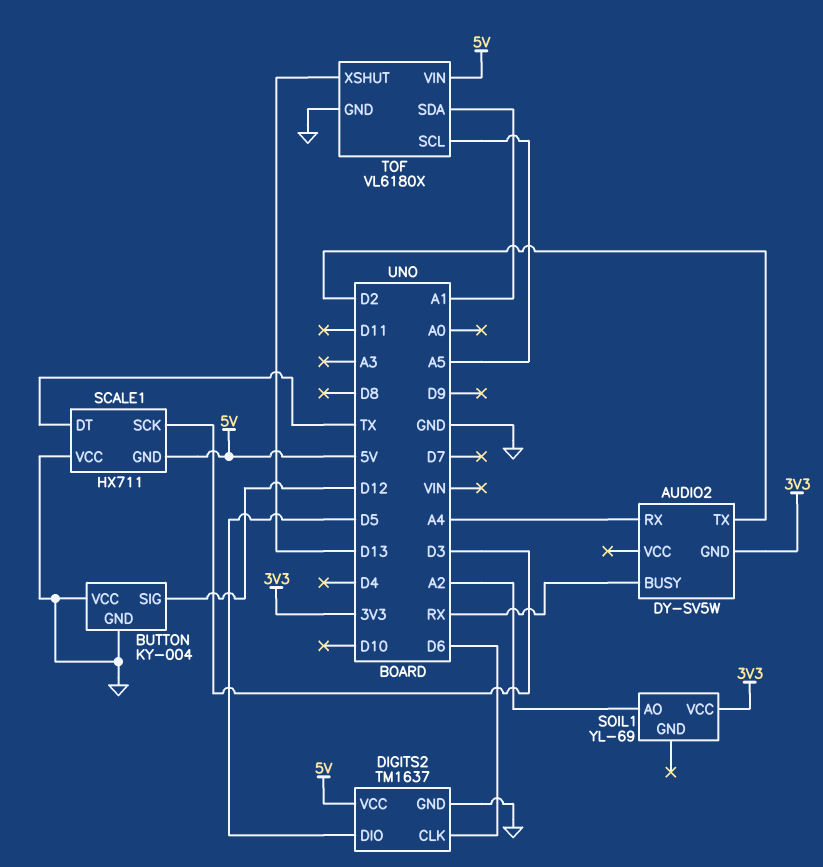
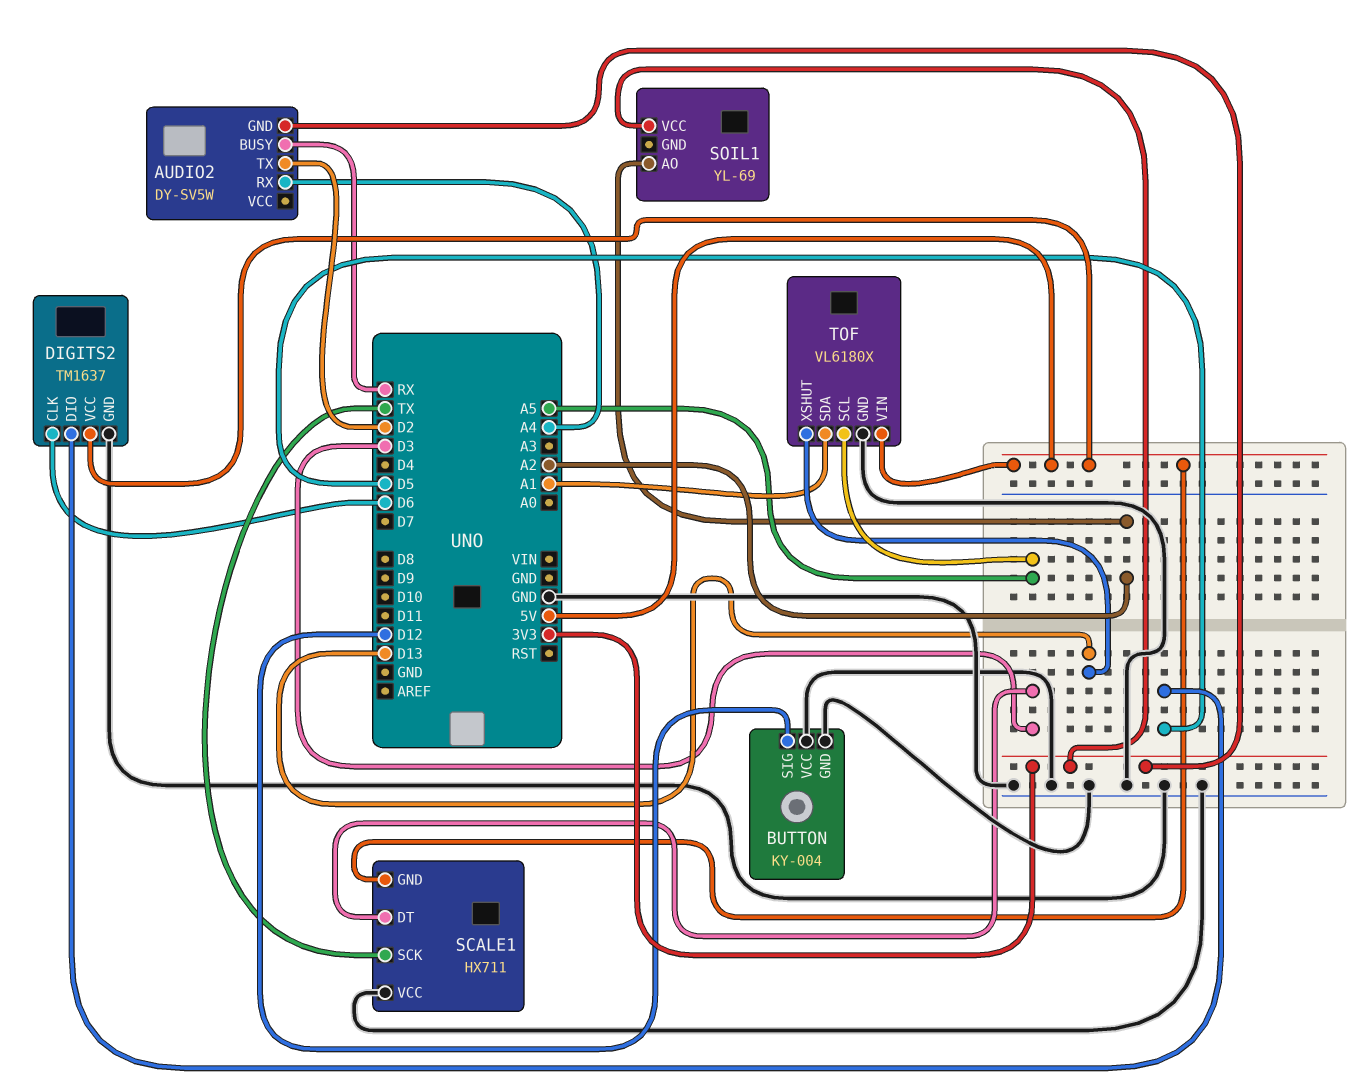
SCALE1 pin DT: TX -> D3
SCALE1 pin SCK: D3 -> TX

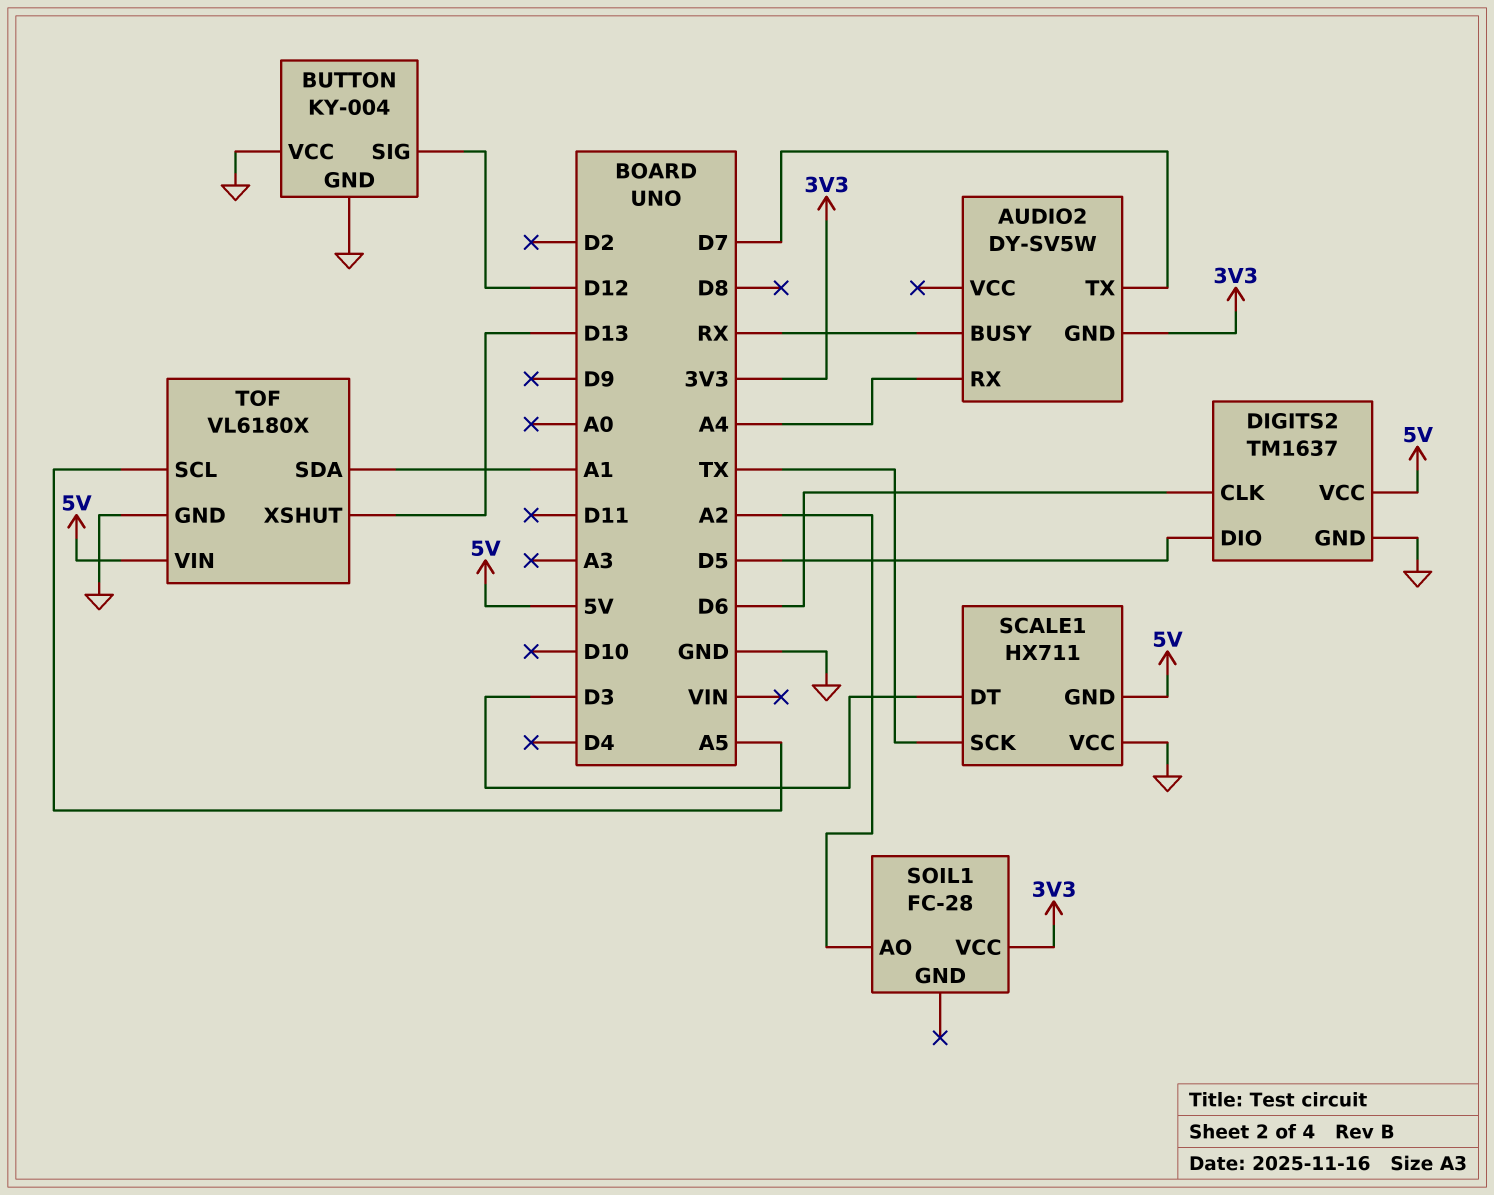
AUDIO2 pin TX: D2 -> D7
SOIL1: YL-69 -> FC-28

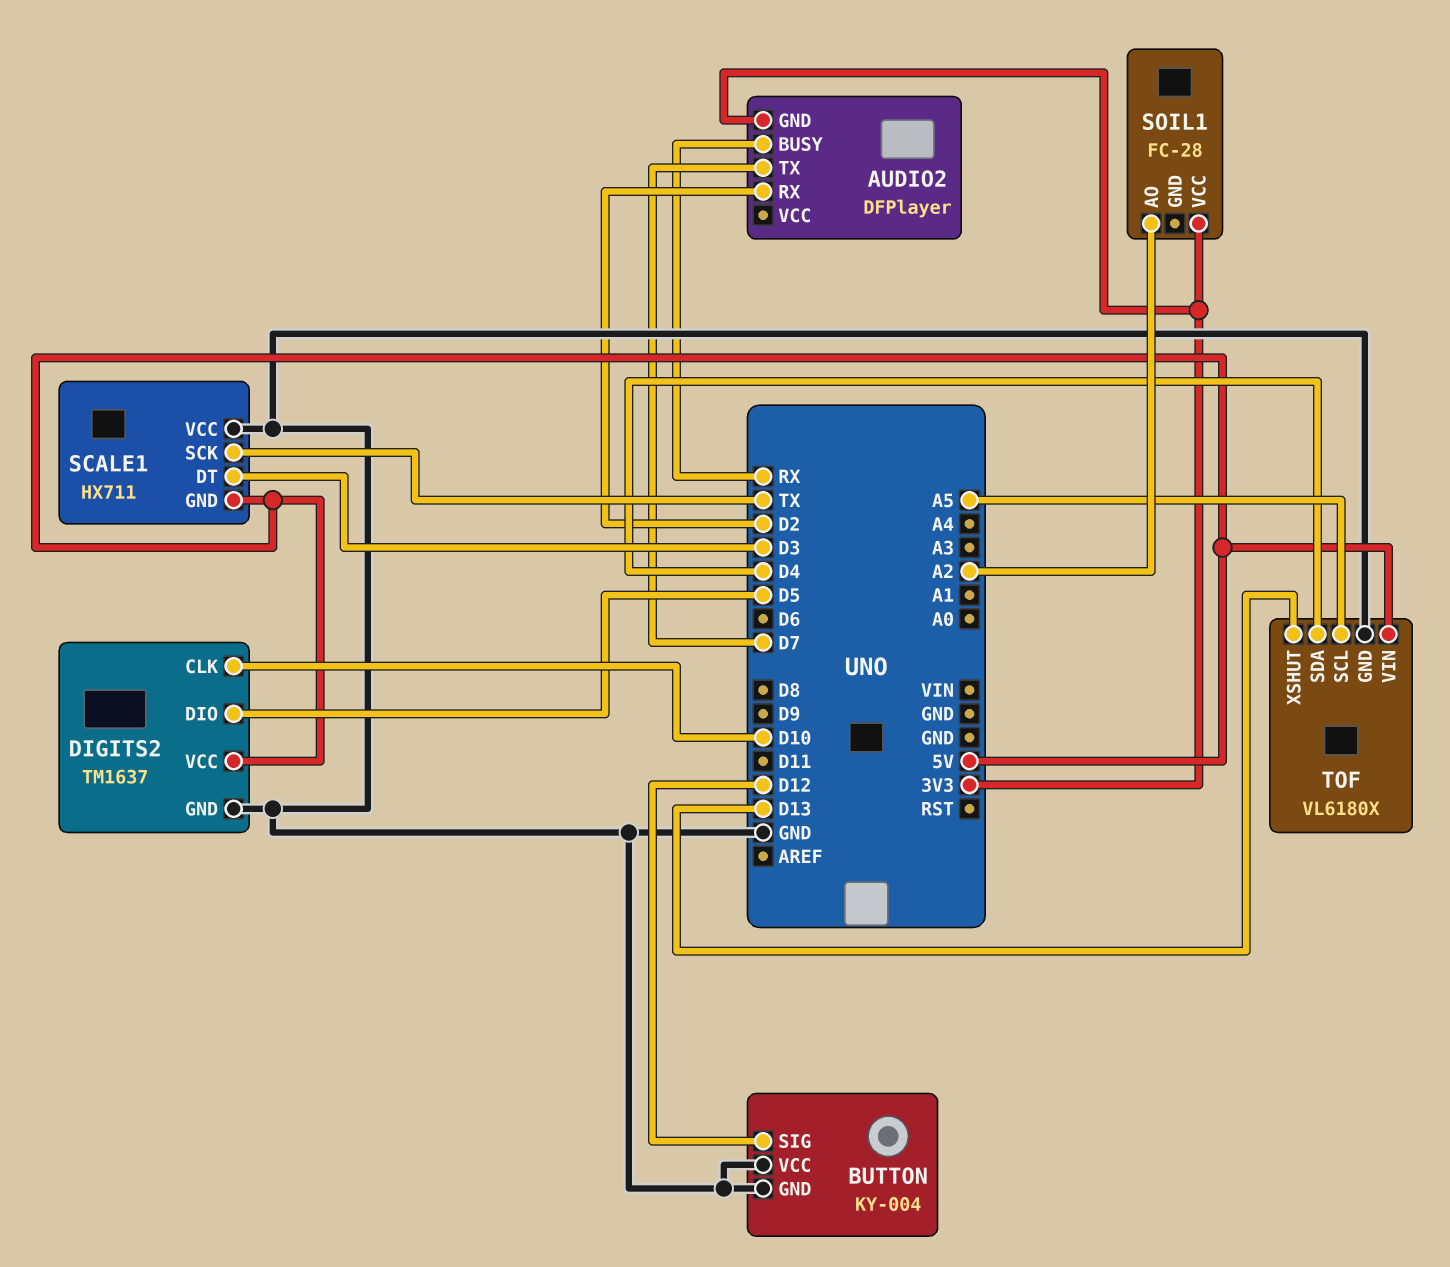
AUDIO2: DY-SV5W -> DFPlayer
AUDIO2 pin RX: A4 -> D2
DIGITS2 pin CLK: D6 -> D10
TOF pin SDA: A1 -> D4

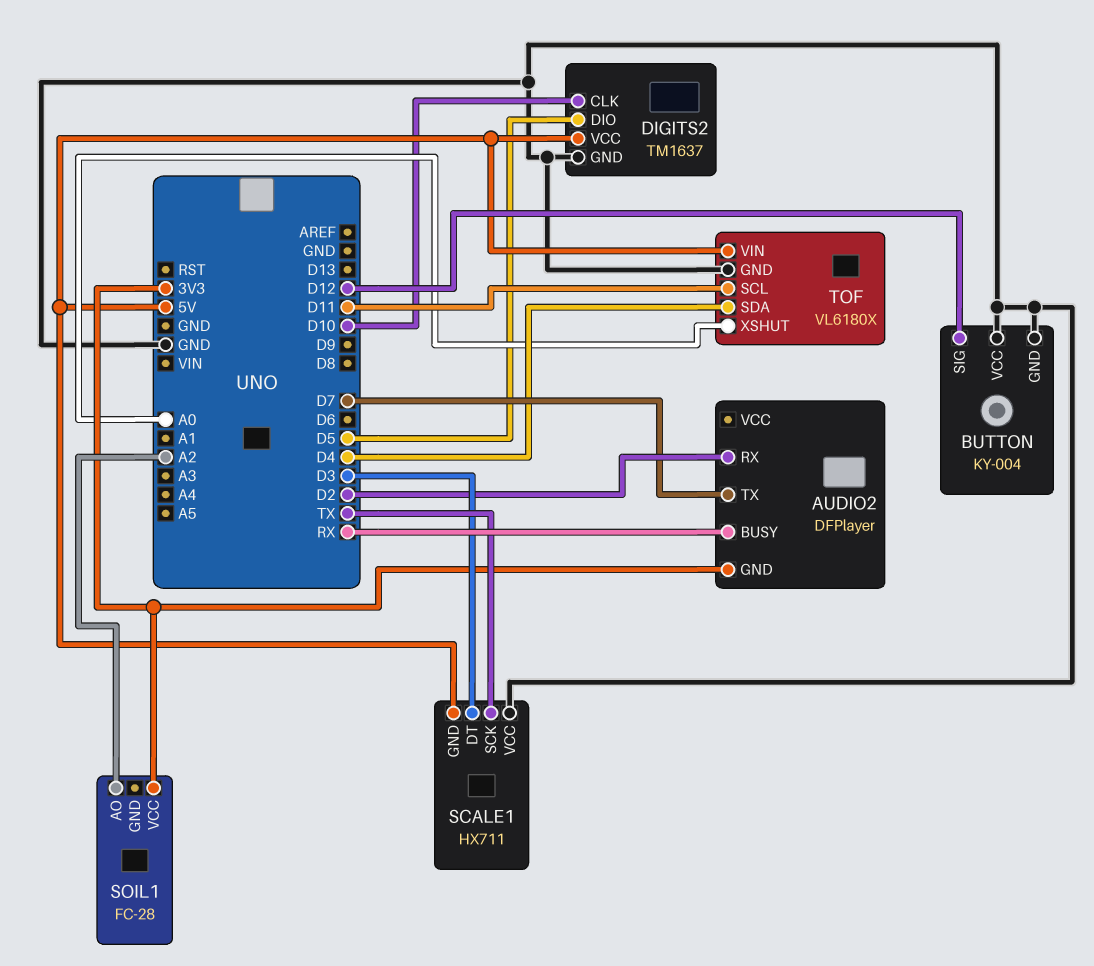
TOF pin SCL: A5 -> D11
TOF pin XSHUT: D13 -> A0

